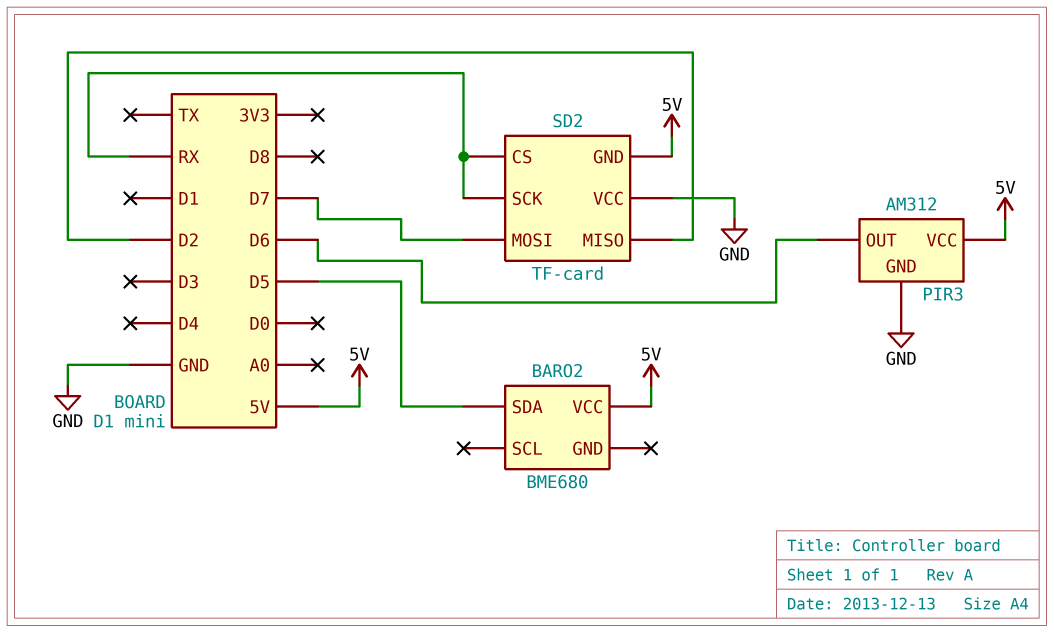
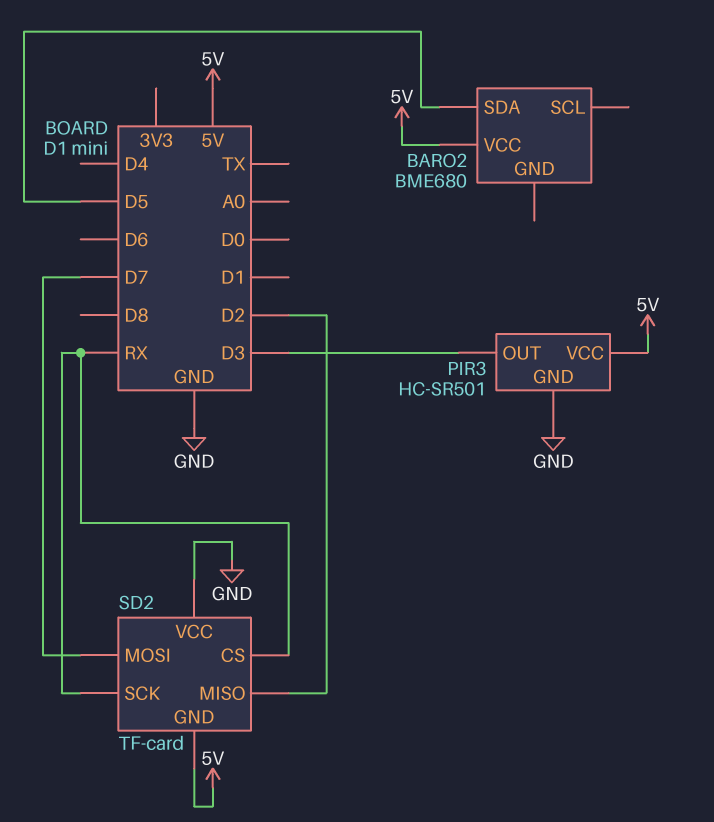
PIR3: AM312 -> HC-SR501
PIR3 pin OUT: D6 -> D3

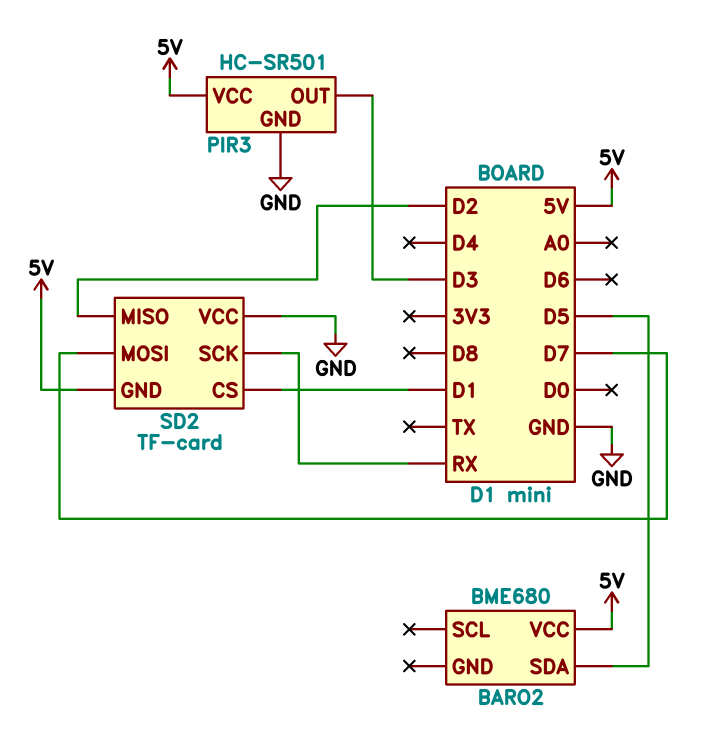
SD2 pin CS: RX -> D1

